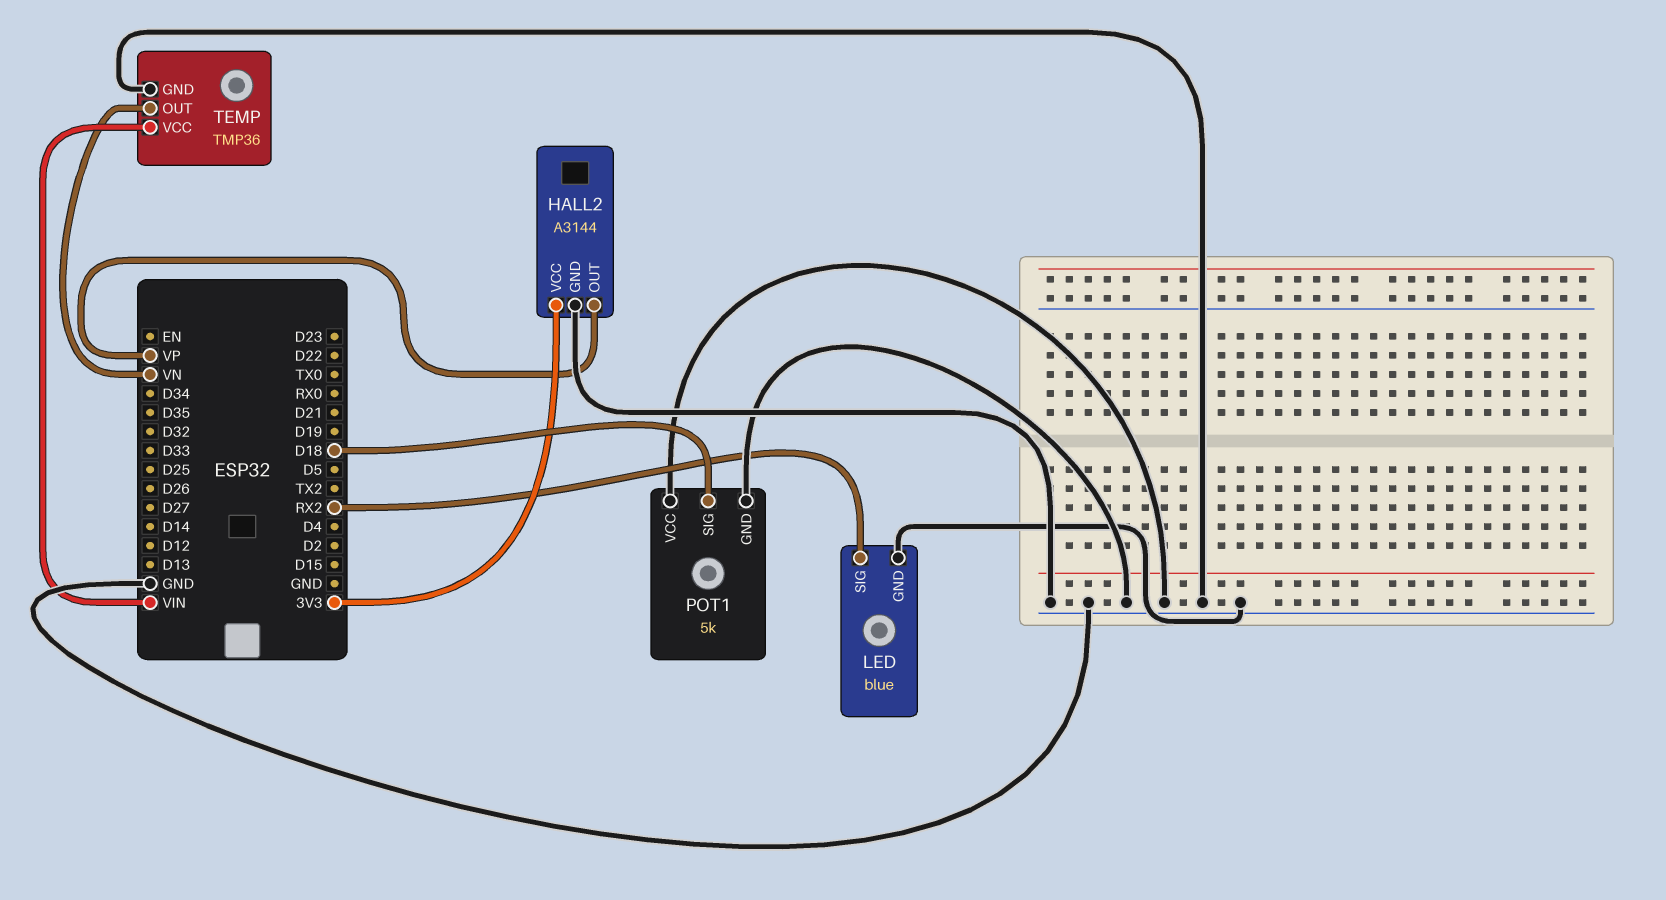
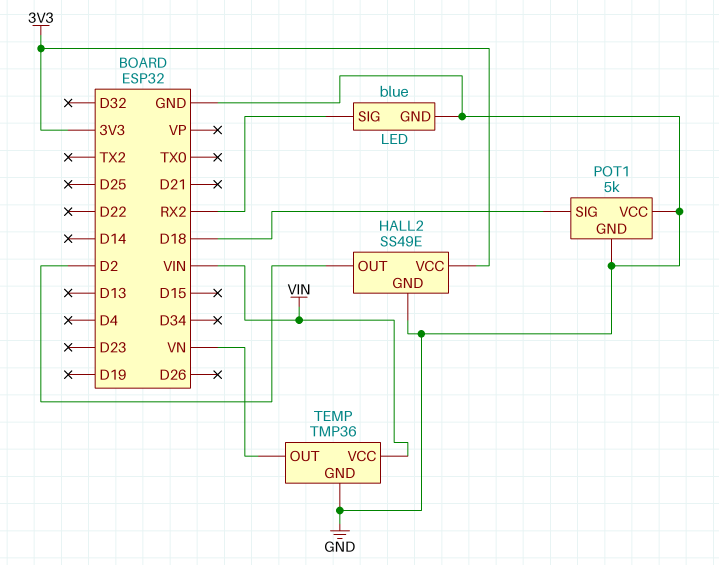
HALL2: A3144 -> SS49E
HALL2 pin OUT: VP -> D2

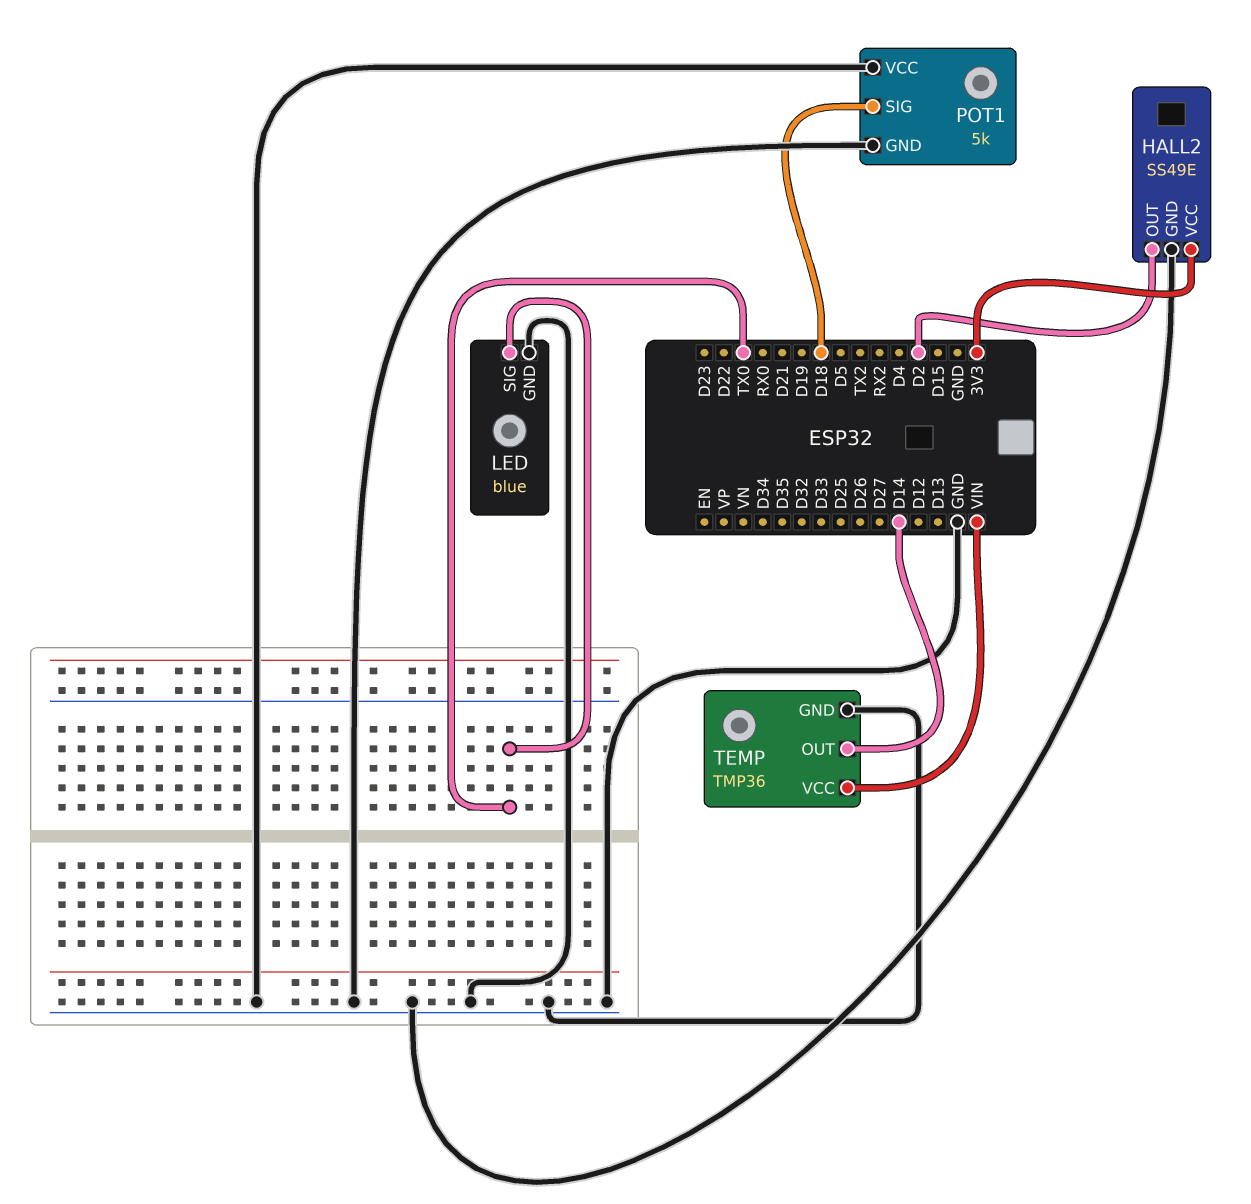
LED pin SIG: RX2 -> TX0
TEMP pin OUT: VN -> D14

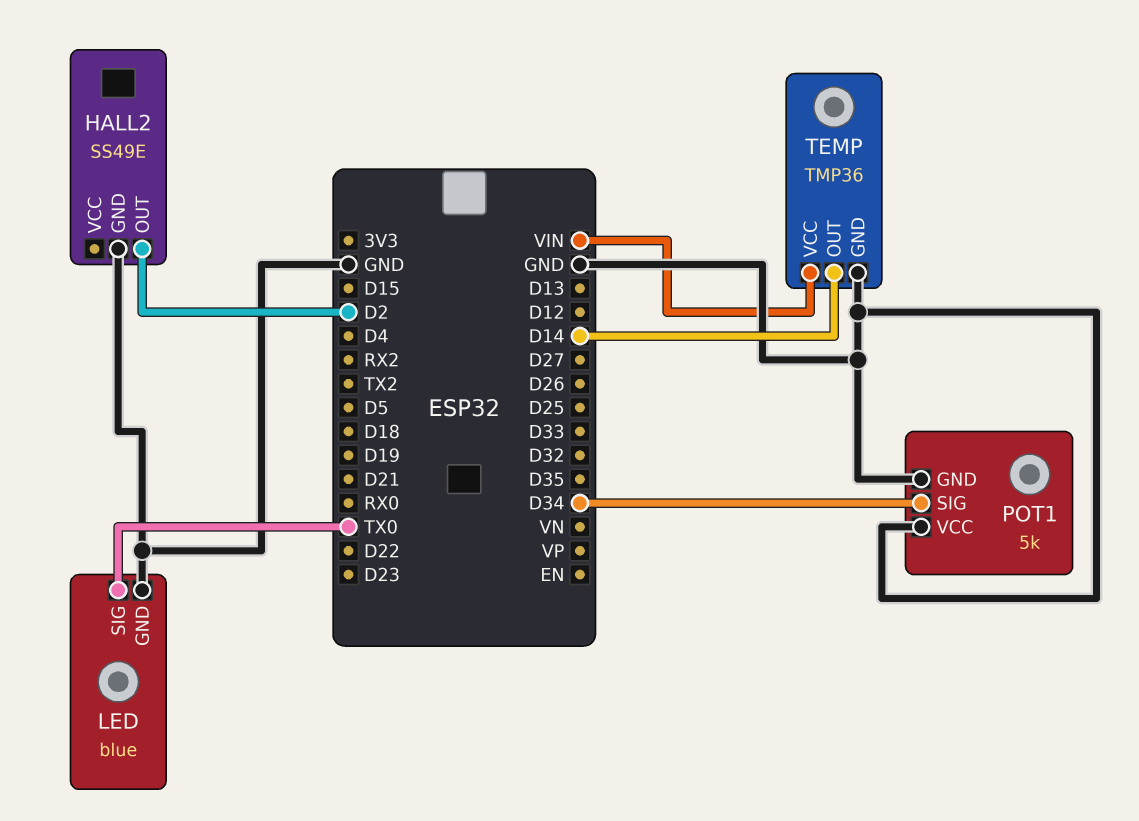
HALL2 pin VCC: 3V3 -> none
POT1 pin SIG: D18 -> D34

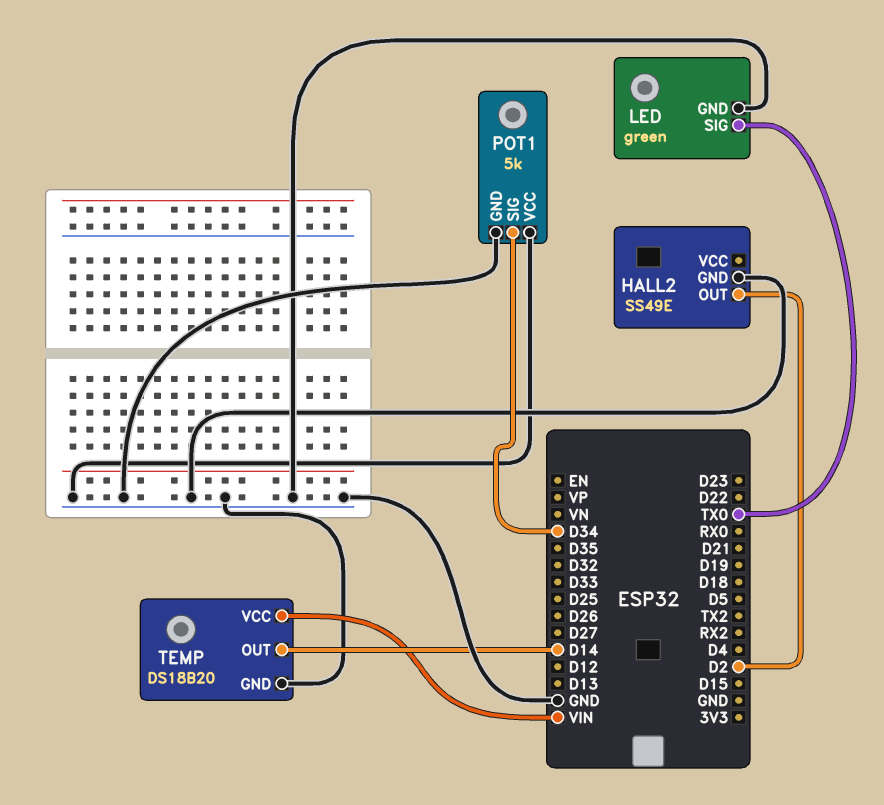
LED: blue -> green
TEMP: TMP36 -> DS18B20

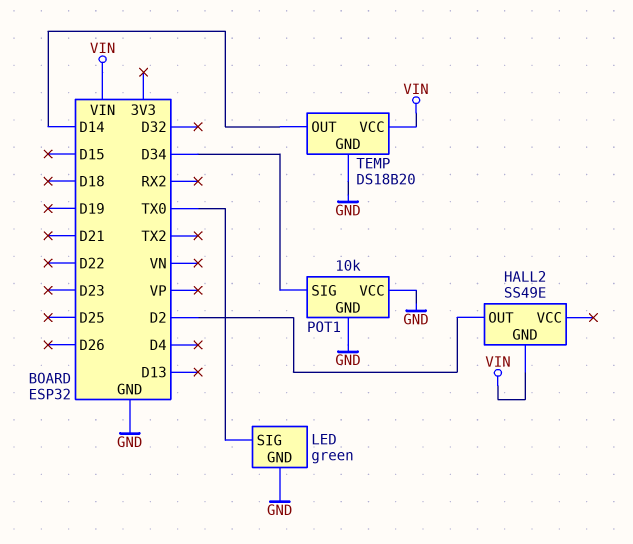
HALL2 pin GND: GND -> VIN
POT1: 5k -> 10k

